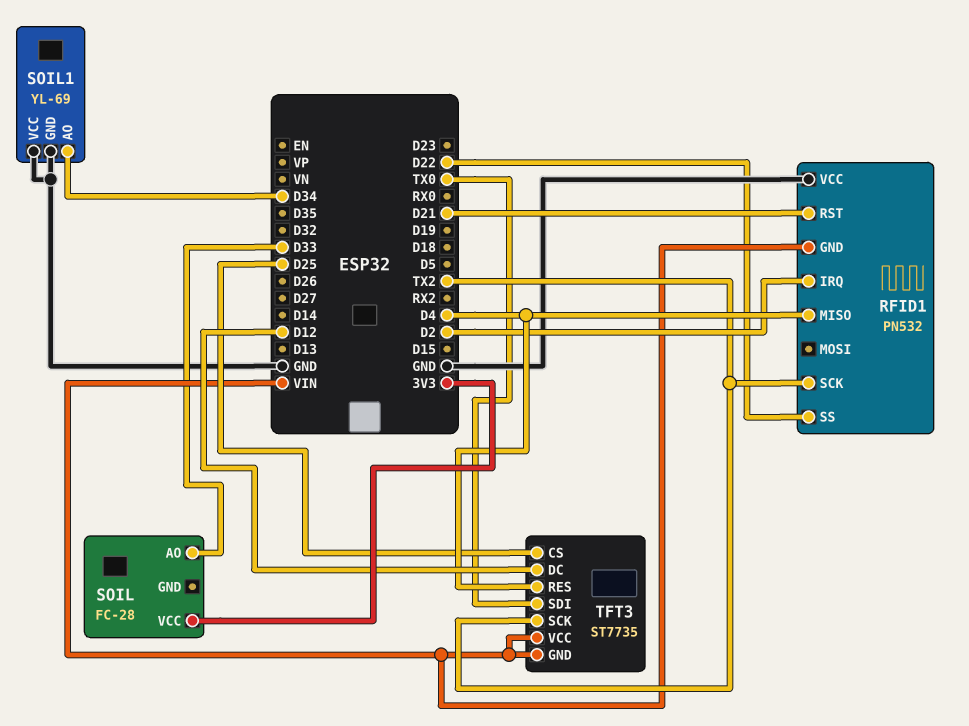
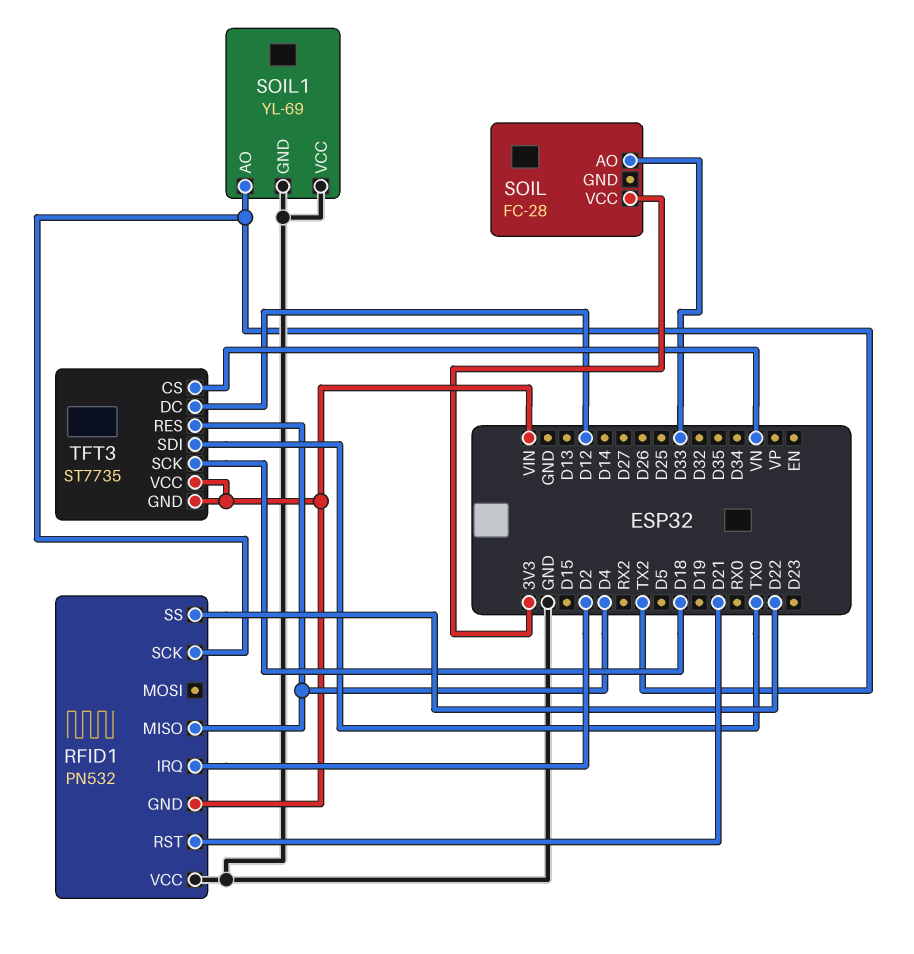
SOIL1 pin AO: D34 -> TX2
TFT3 pin CS: D25 -> VN
TFT3 pin SCK: TX2 -> D18

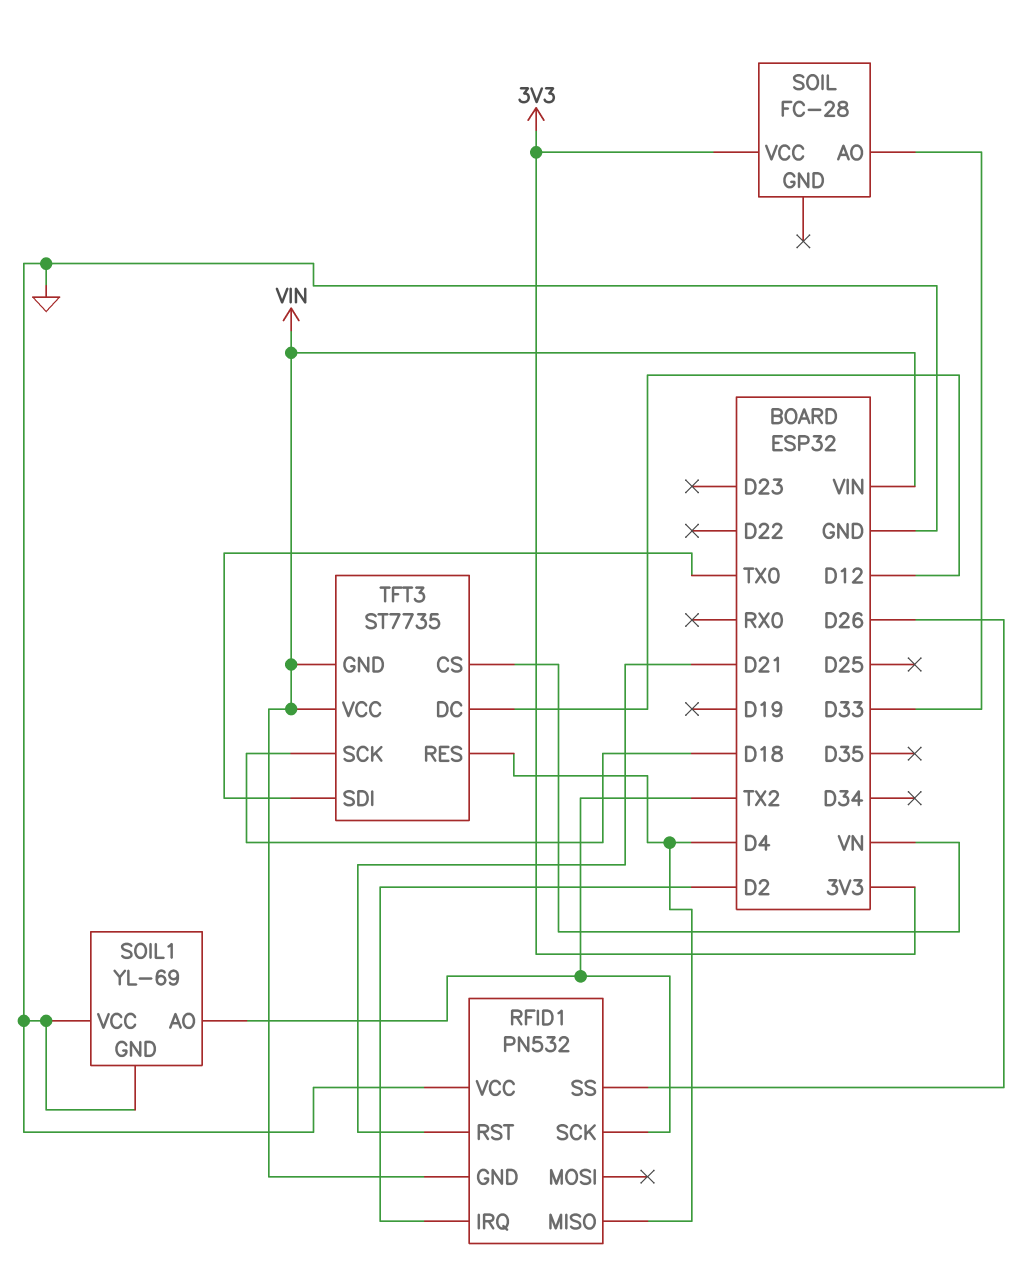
RFID1 pin SS: D22 -> D26

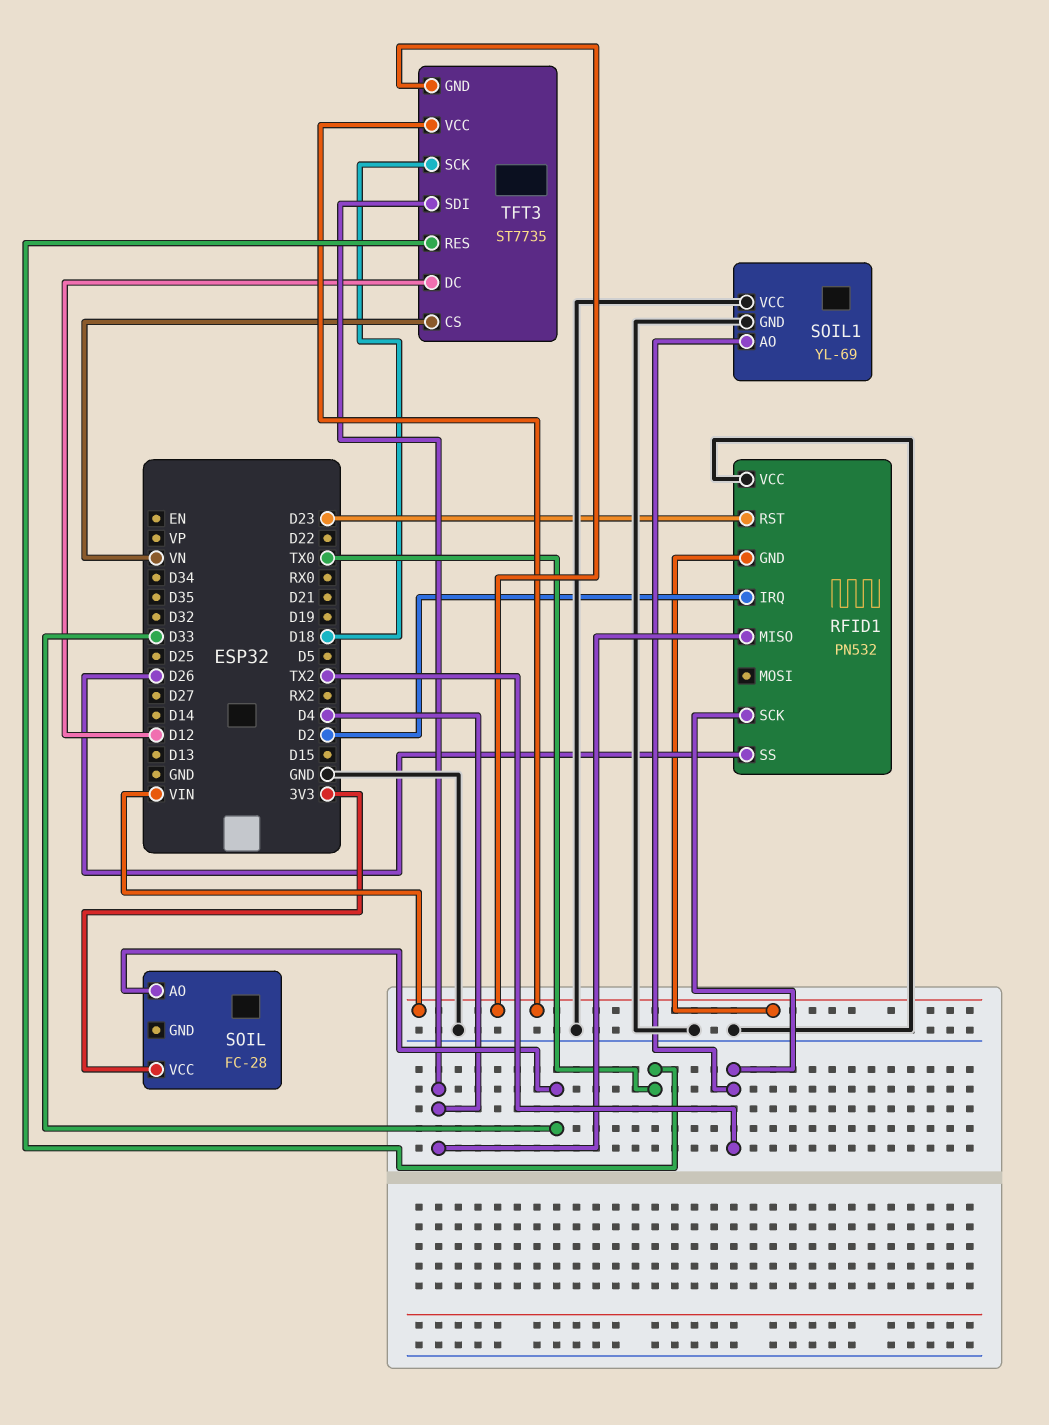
RFID1 pin RST: D21 -> D23
TFT3 pin RES: D4 -> TX0
TFT3 pin SDI: TX0 -> D4

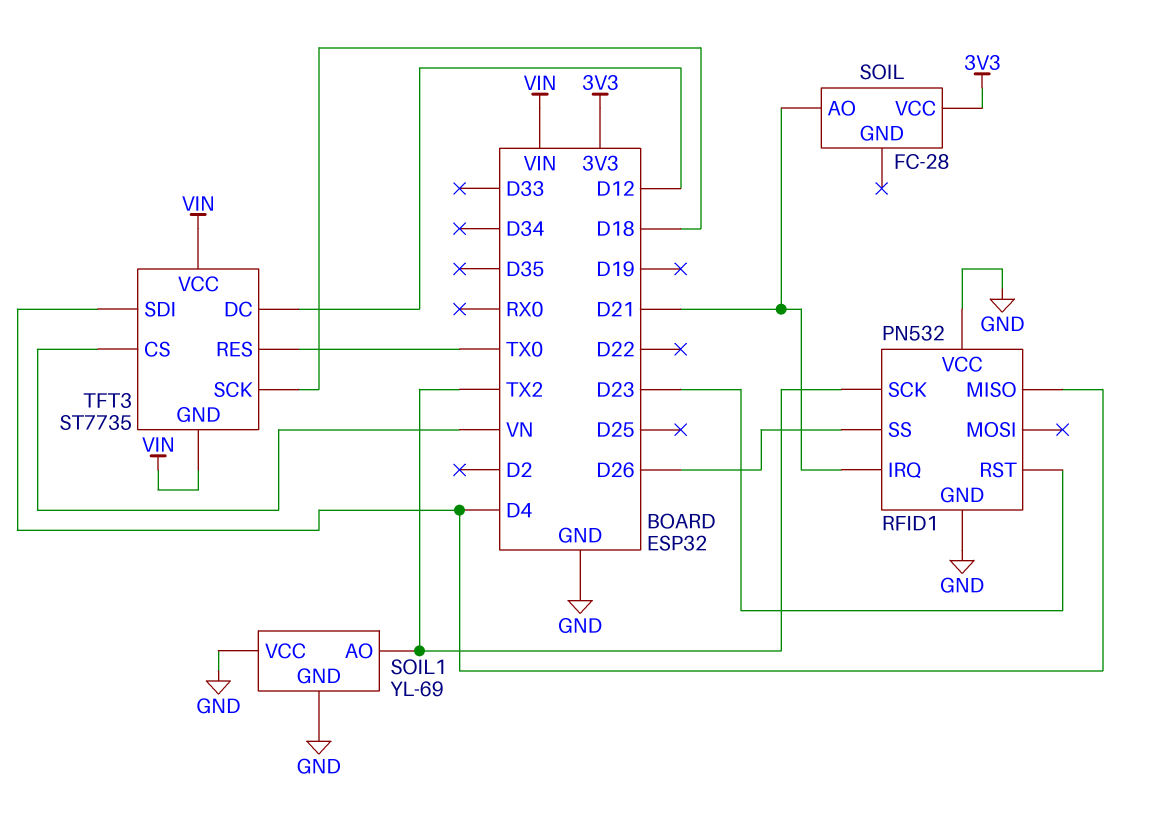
RFID1 pin GND: VIN -> GND
RFID1 pin IRQ: D2 -> D21
SOIL pin AO: D33 -> D21

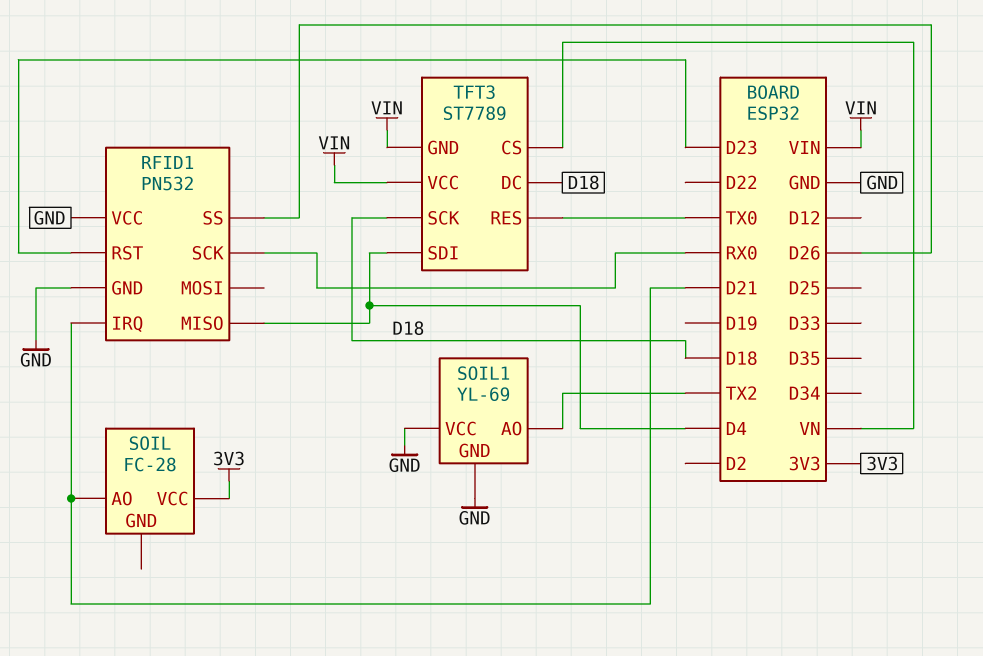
RFID1 pin SCK: TX2 -> RX0
TFT3: ST7735 -> ST7789
TFT3 pin DC: D12 -> D18

